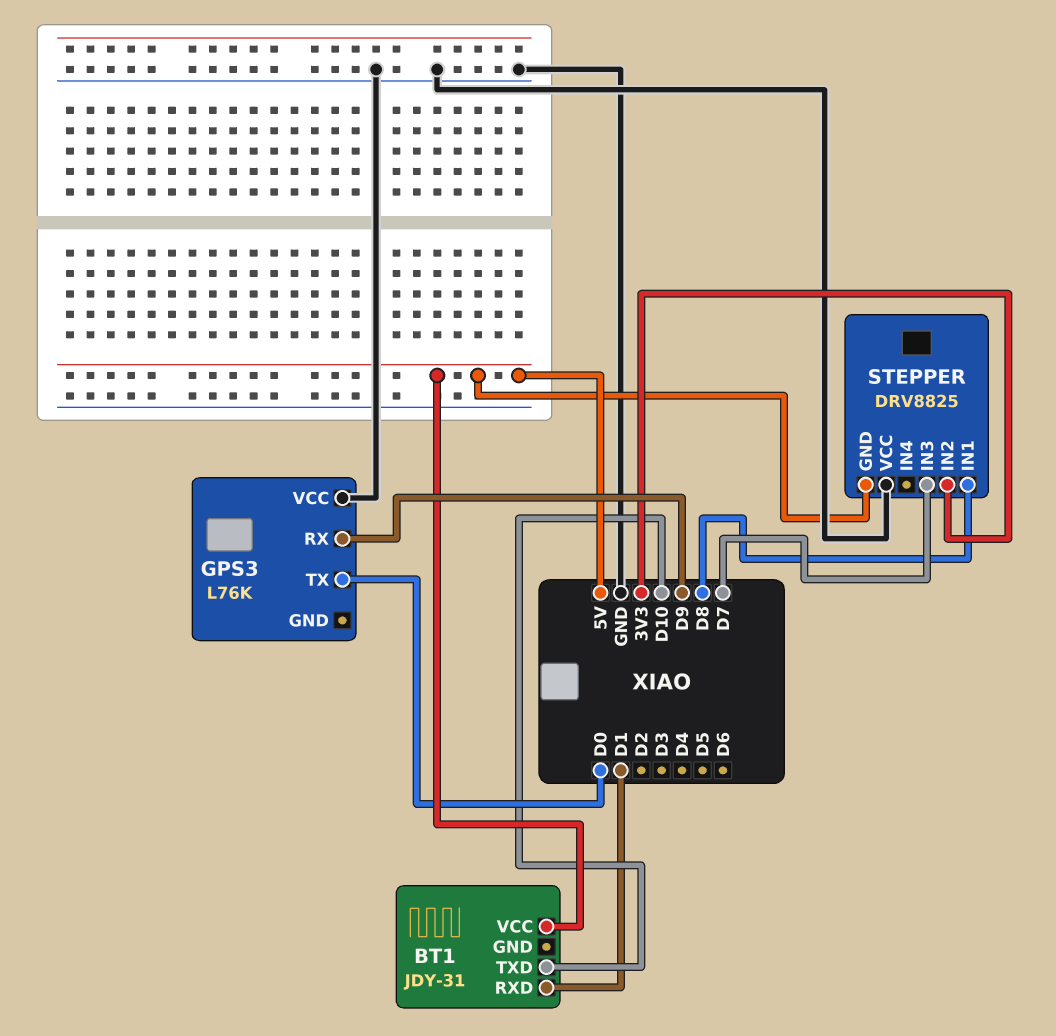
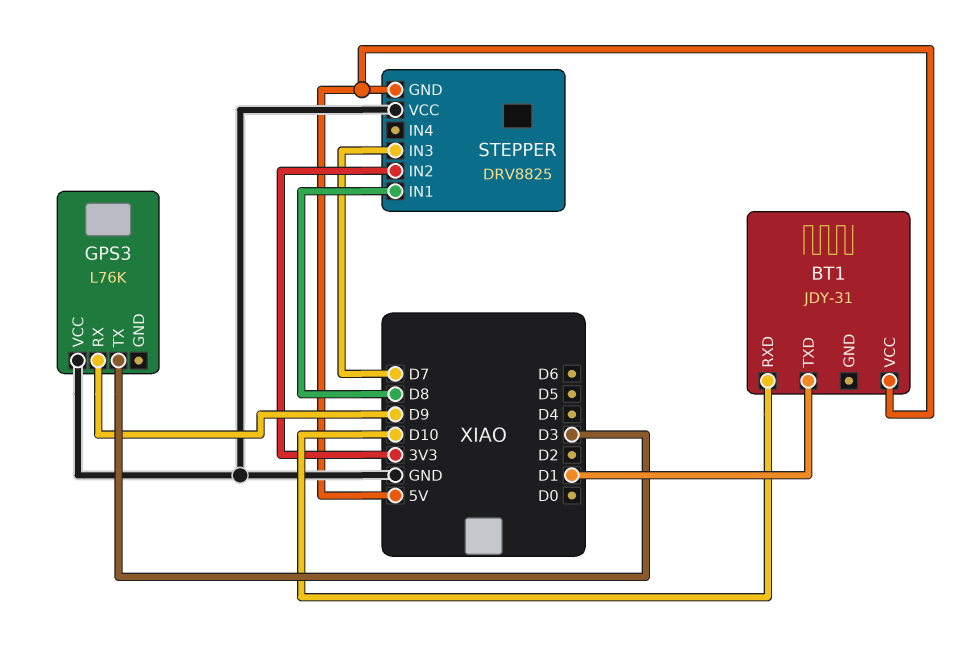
BT1 pin RXD: D1 -> D10
BT1 pin TXD: D10 -> D1
GPS3 pin TX: D0 -> D3

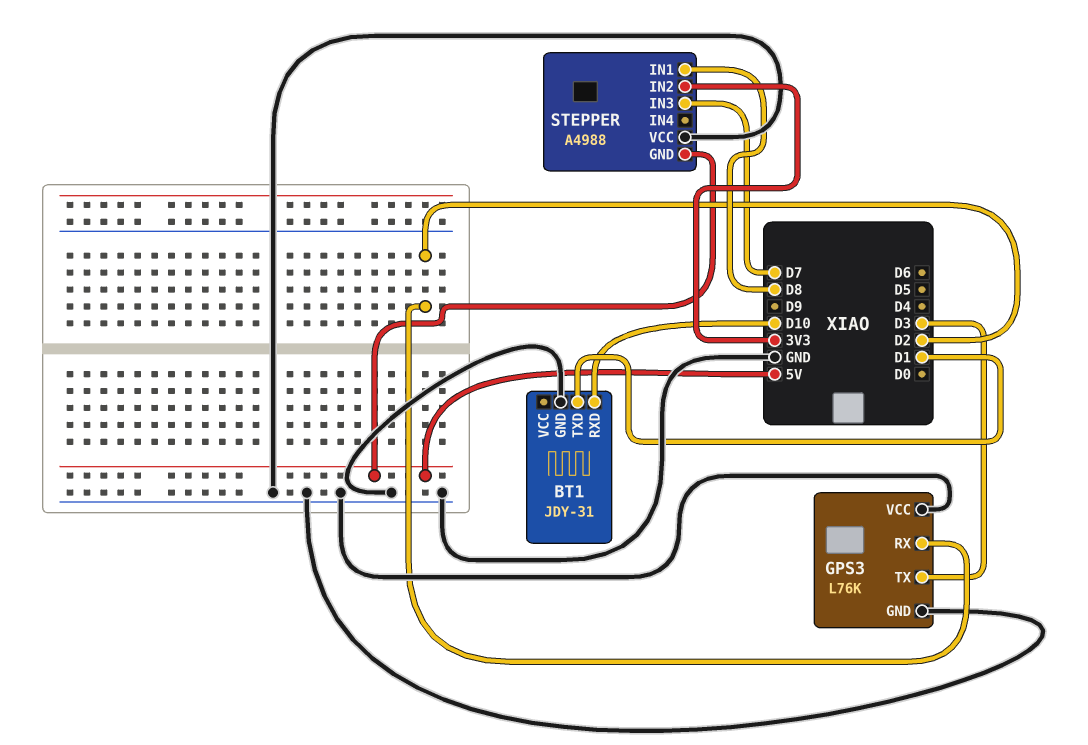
BT1 pin GND: none -> GND
BT1 pin VCC: 5V -> none
GPS3 pin GND: none -> GND
GPS3 pin RX: D9 -> D2
STEPPER: DRV8825 -> A4988

